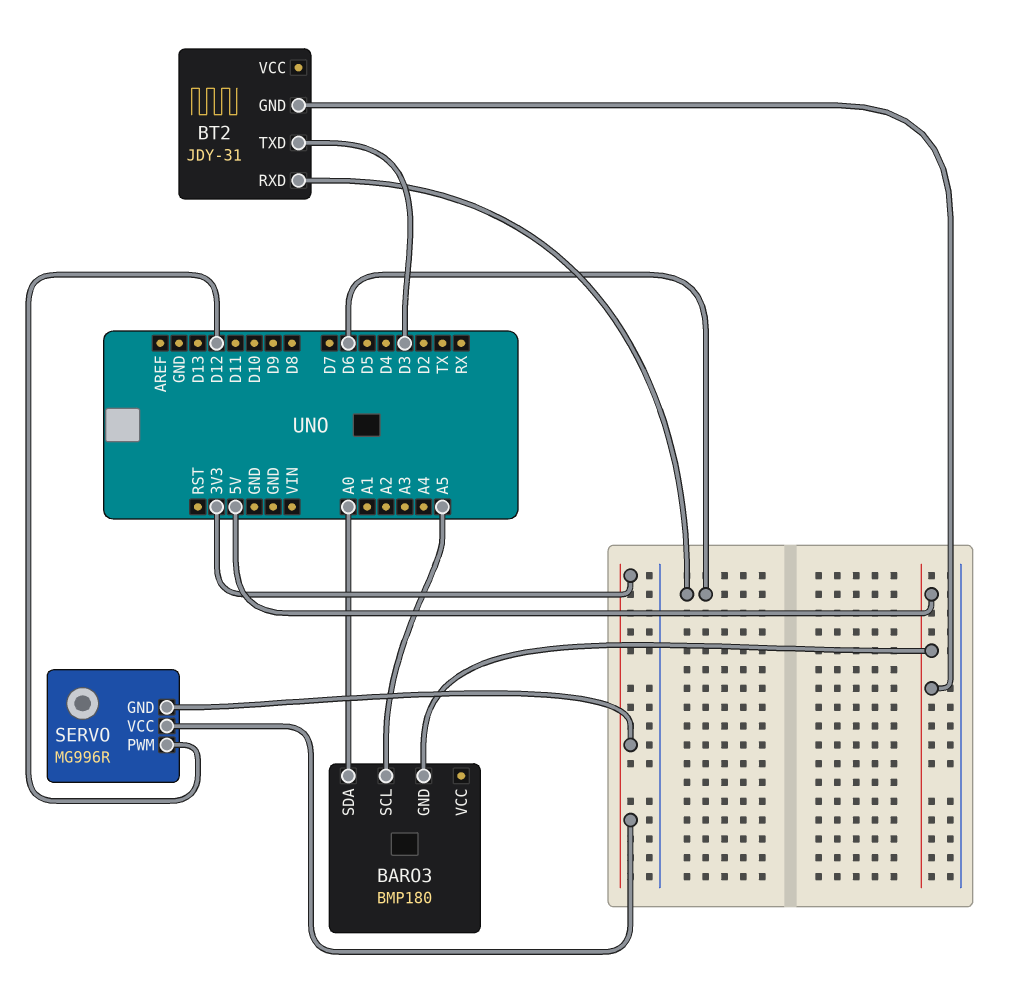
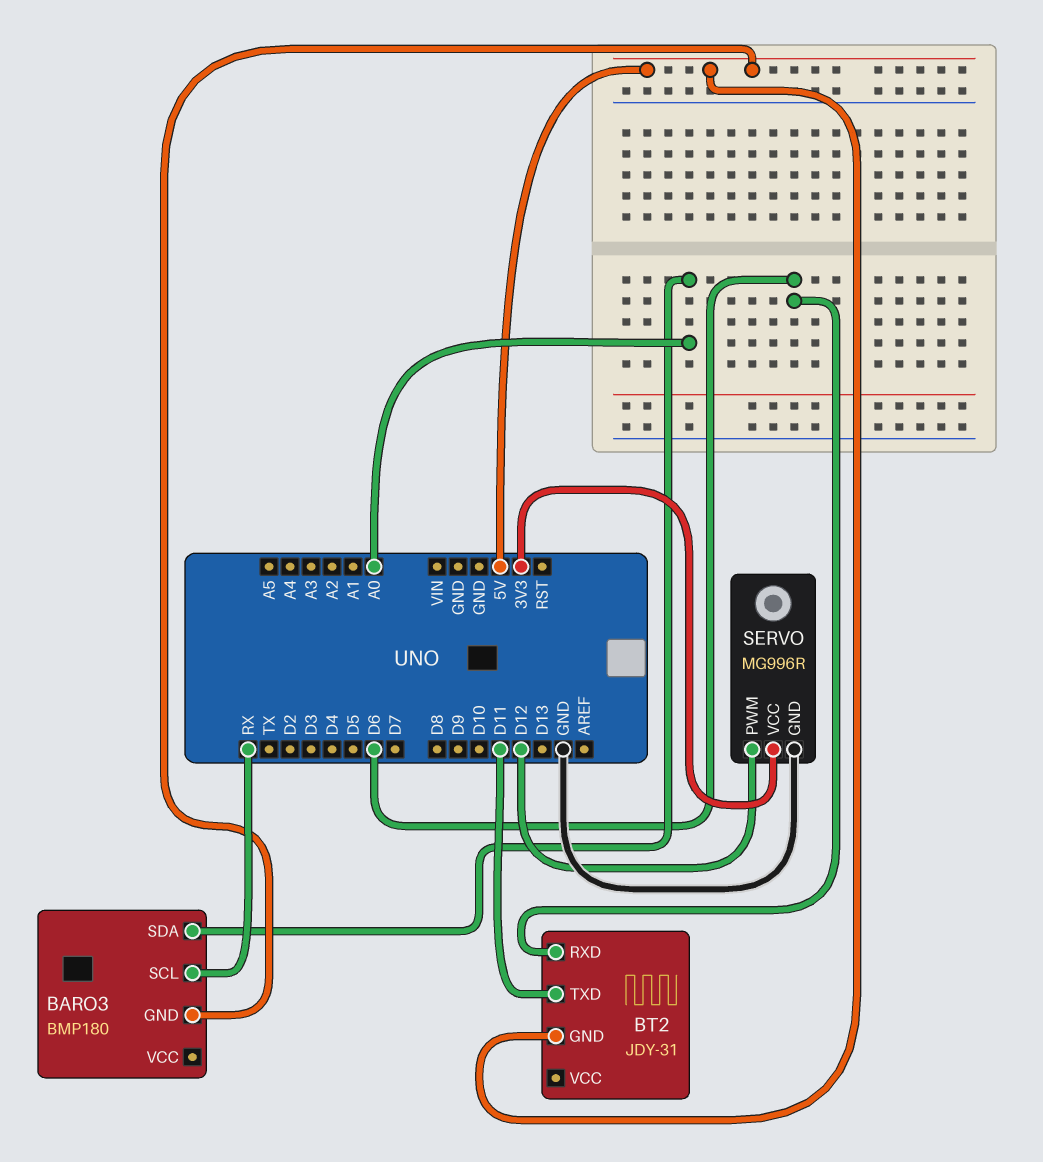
BARO3 pin SCL: A5 -> RX
BT2 pin TXD: D3 -> D11
SERVO pin GND: 3V3 -> GND

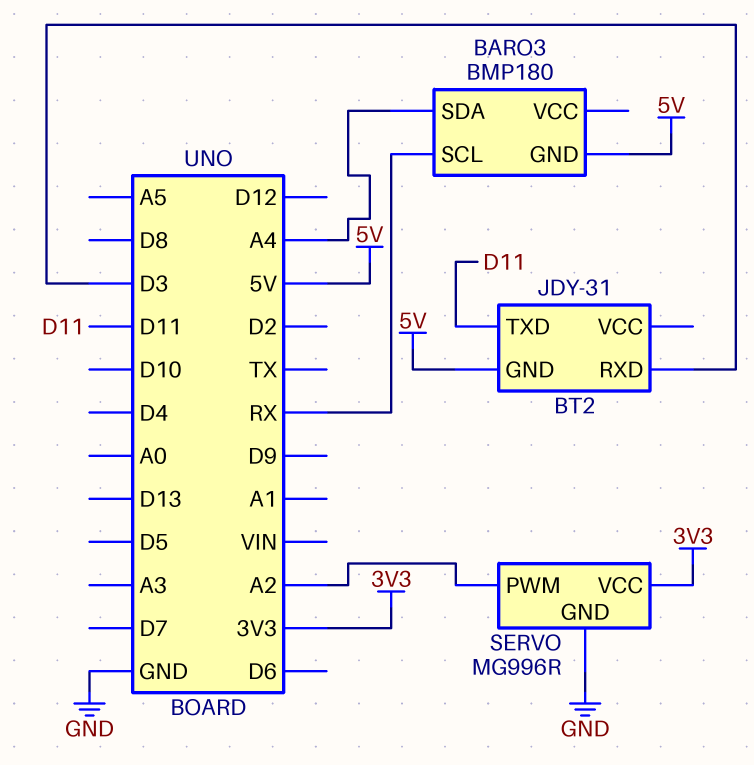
BARO3 pin SDA: A0 -> A4
BT2 pin RXD: D6 -> D3
SERVO pin PWM: D12 -> A2

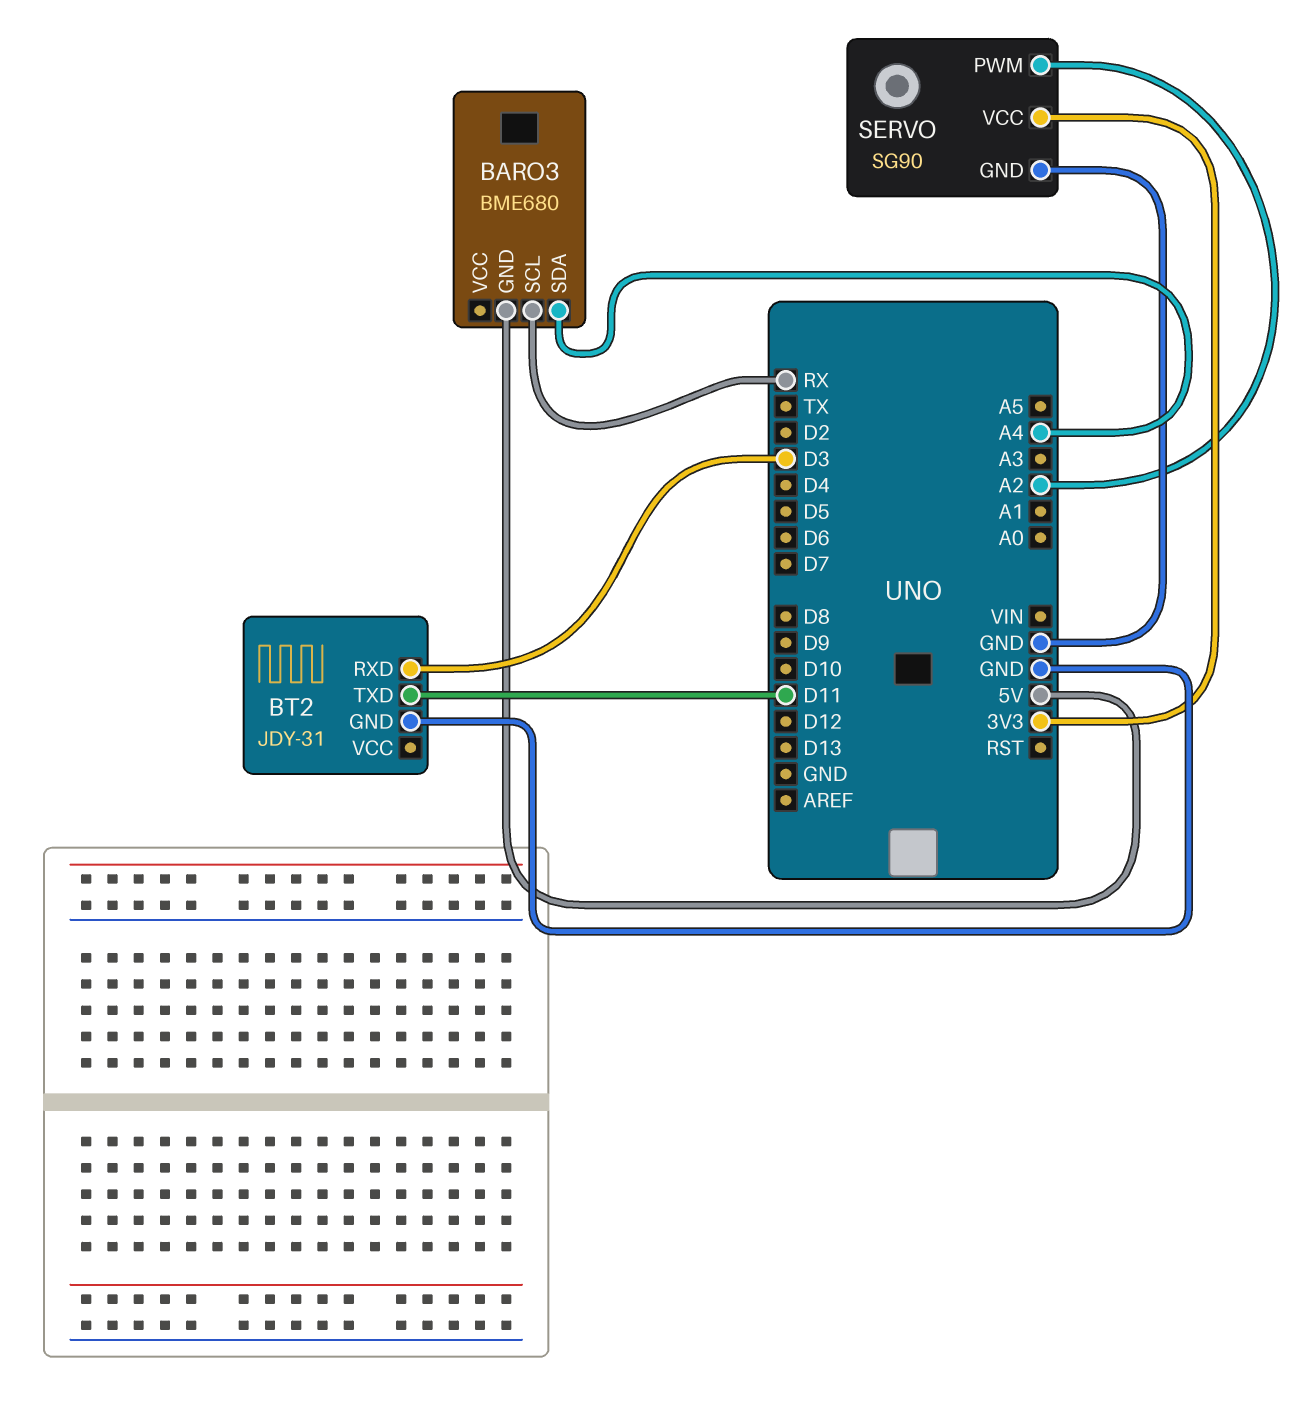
BARO3: BMP180 -> BME680
BT2 pin GND: 5V -> GND
SERVO: MG996R -> SG90

